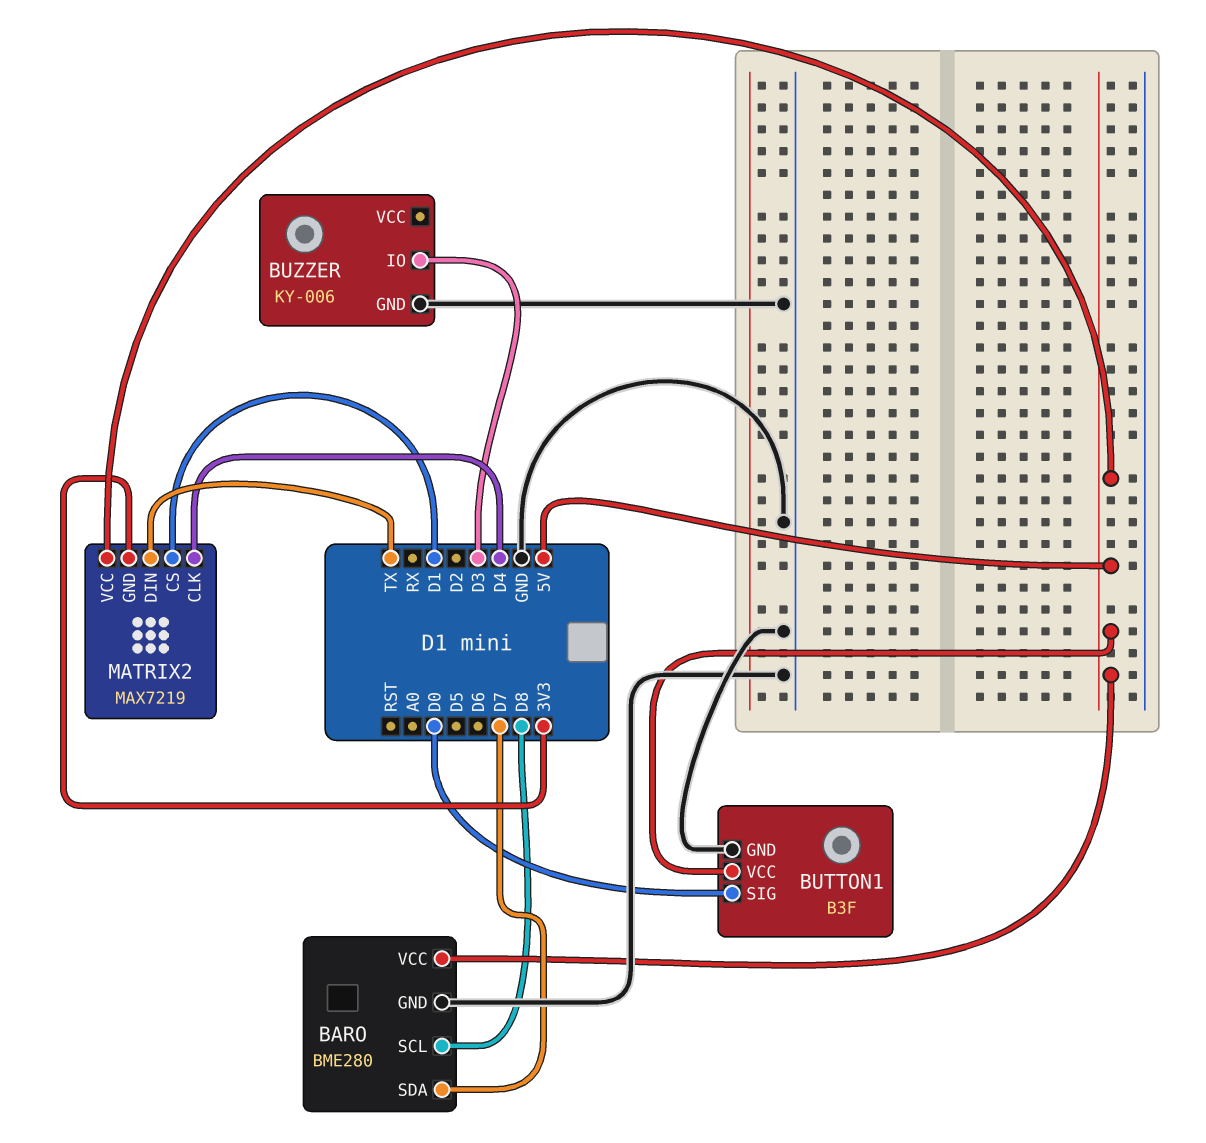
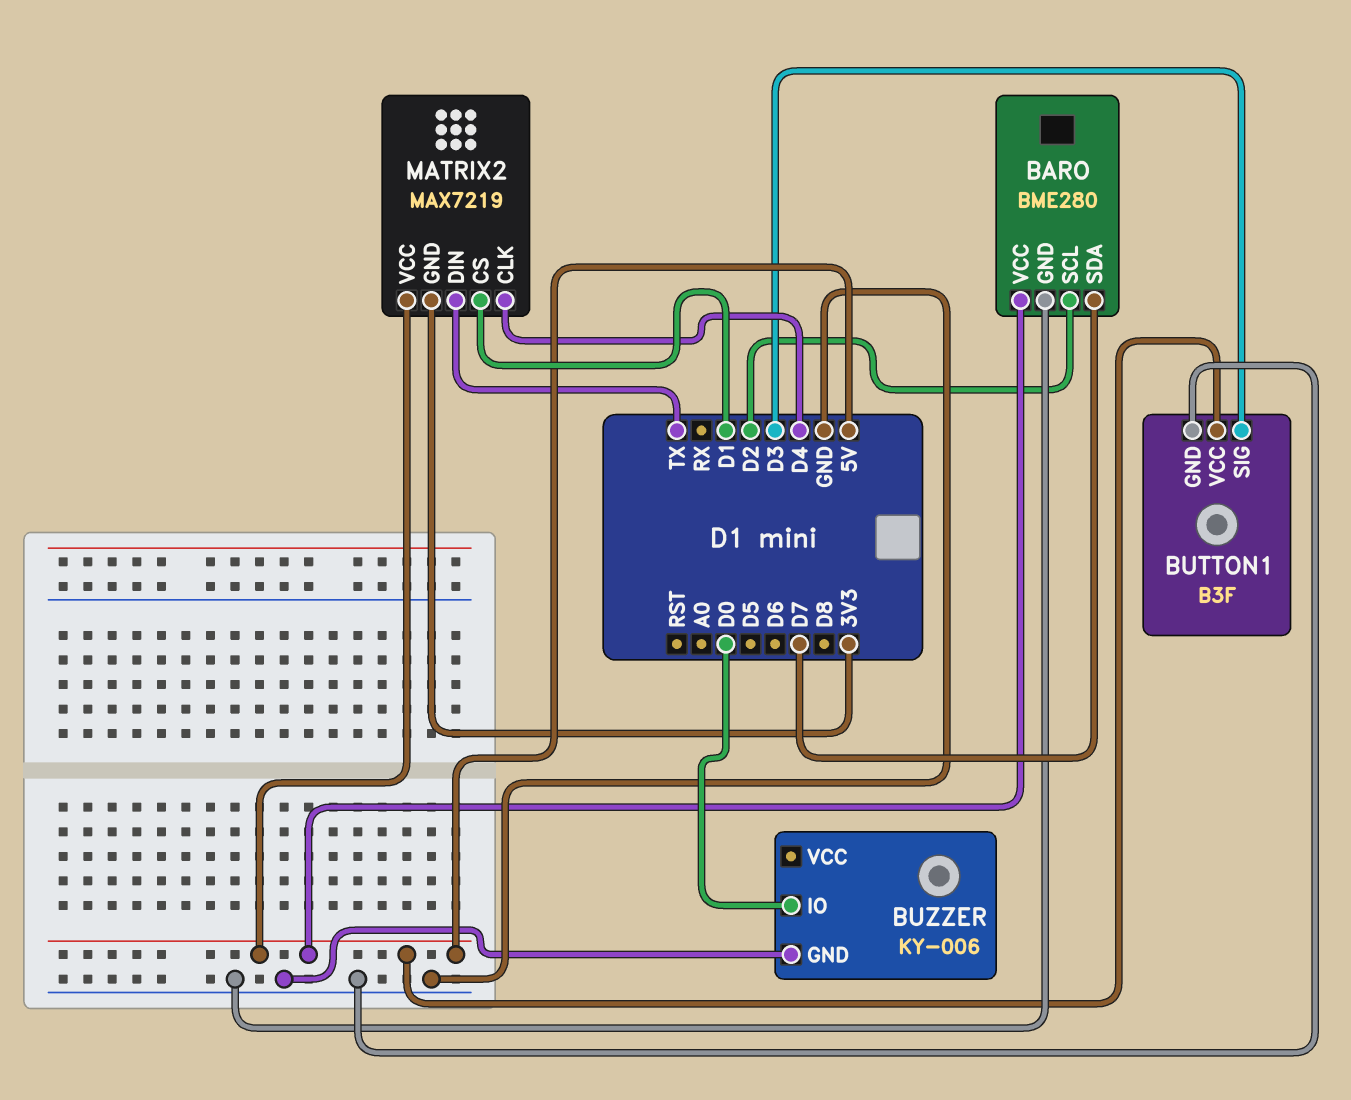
BARO pin SCL: D8 -> D2
BUTTON1 pin SIG: D0 -> D3
BUZZER pin IO: D3 -> D0

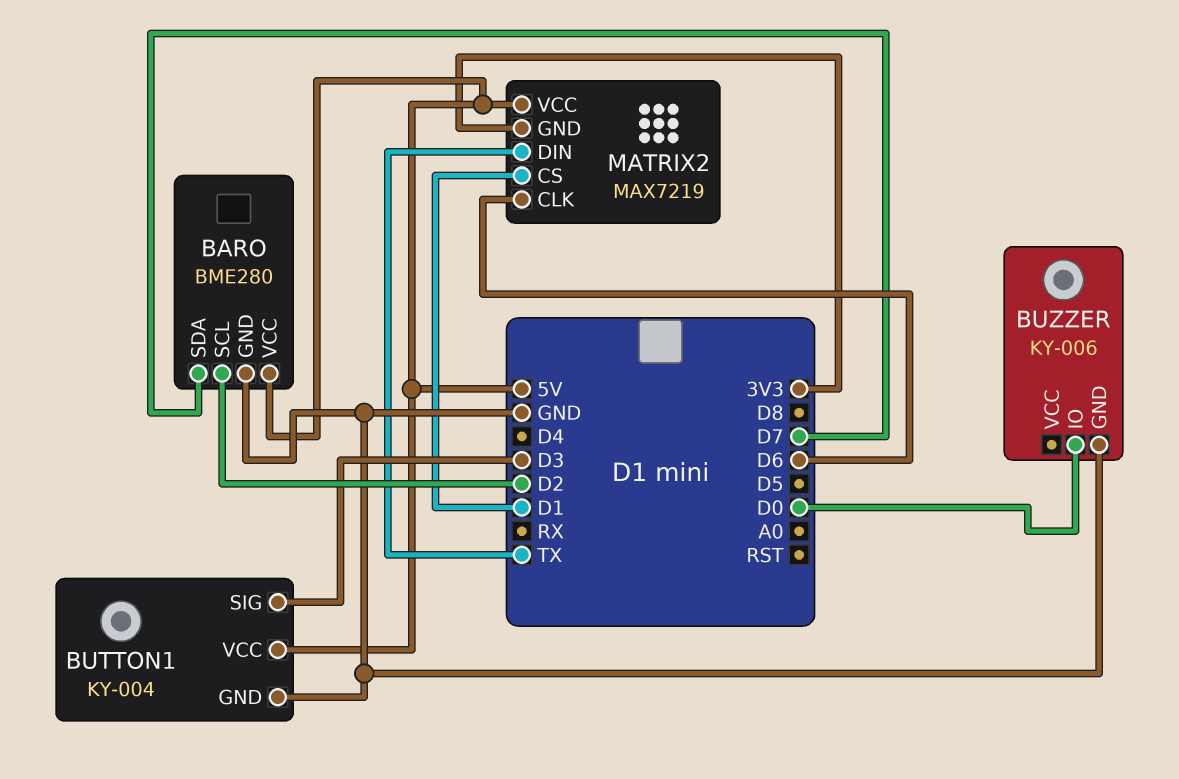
BUTTON1: B3F -> KY-004
MATRIX2 pin CLK: D4 -> D6

